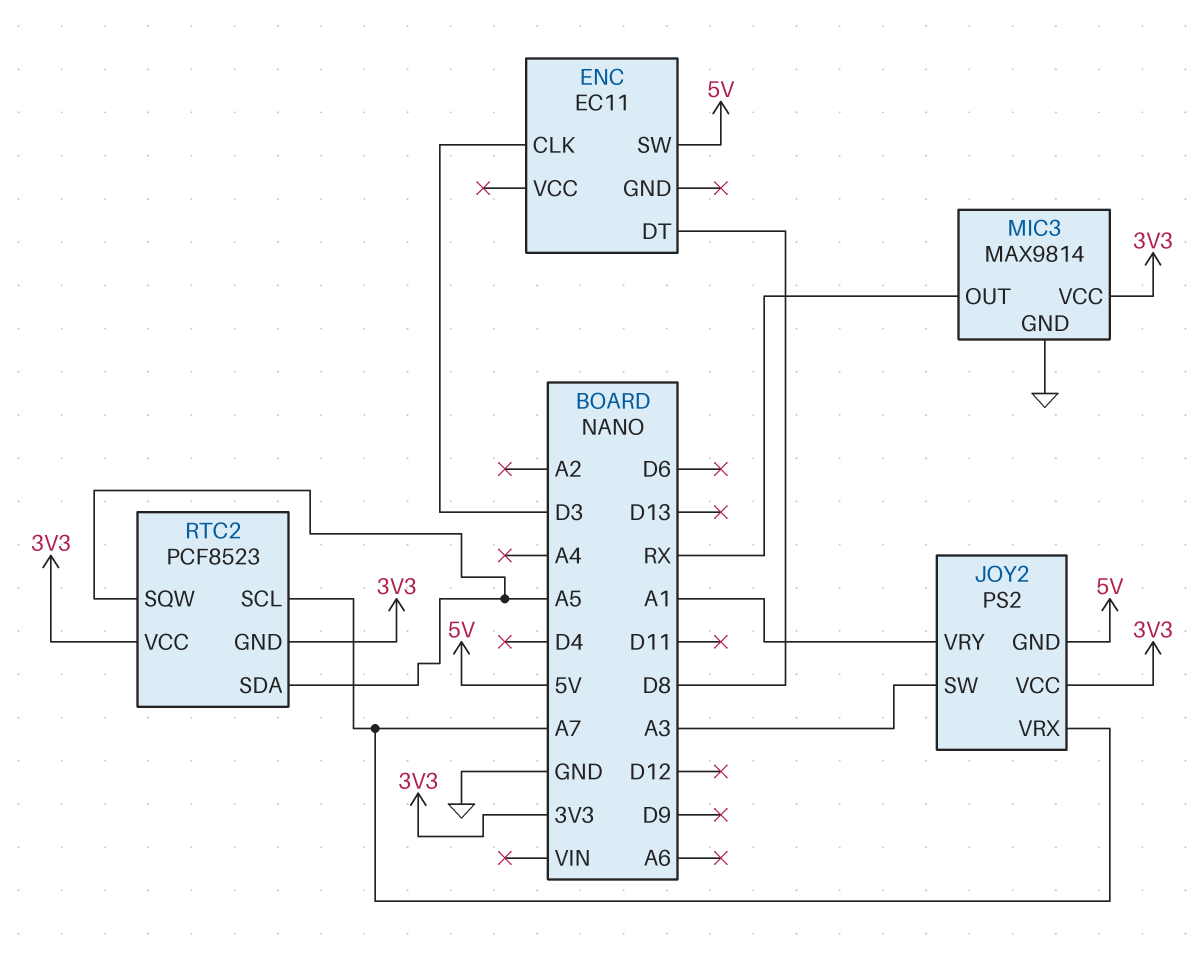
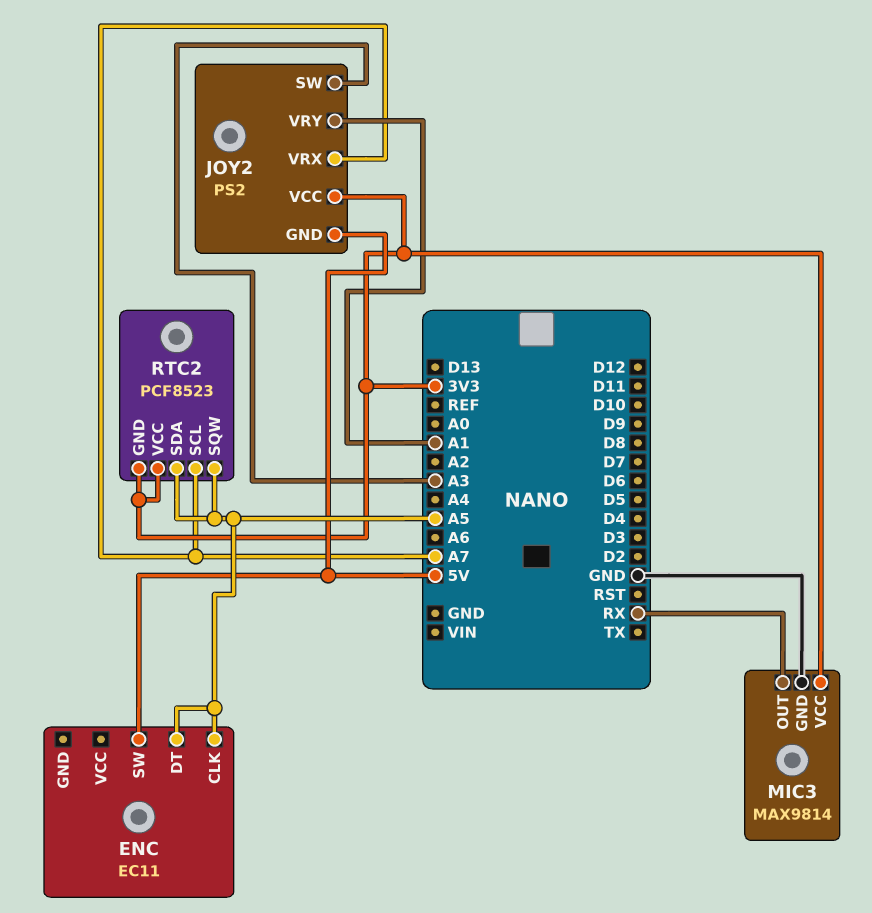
ENC pin CLK: D3 -> A5
ENC pin DT: D8 -> A5

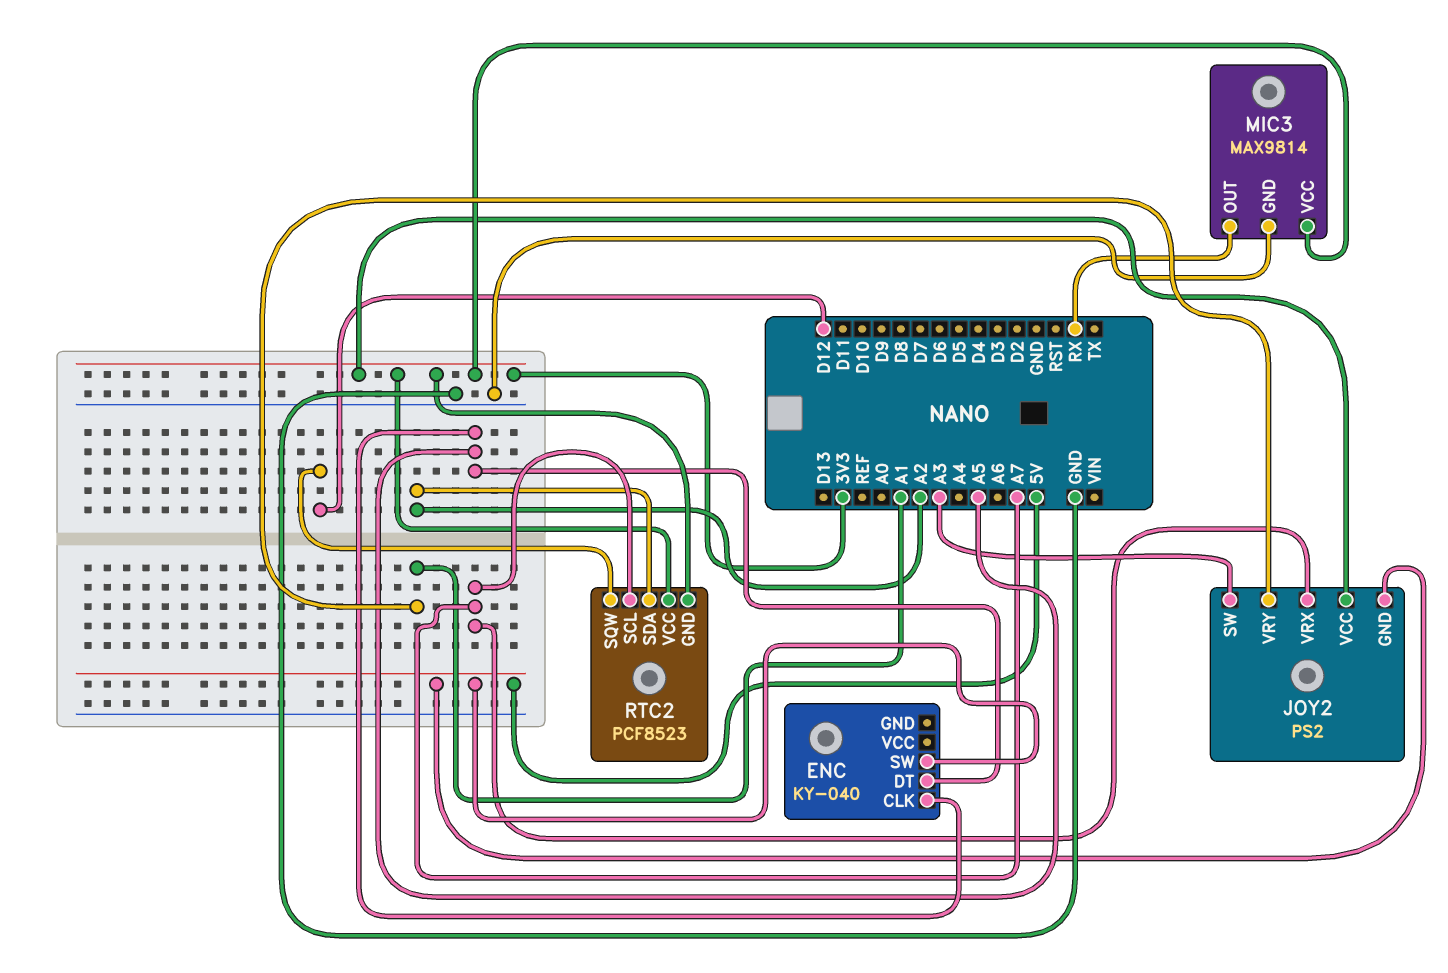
ENC: EC11 -> KY-040
RTC2 pin SDA: A5 -> A2
RTC2 pin SQW: A5 -> D12

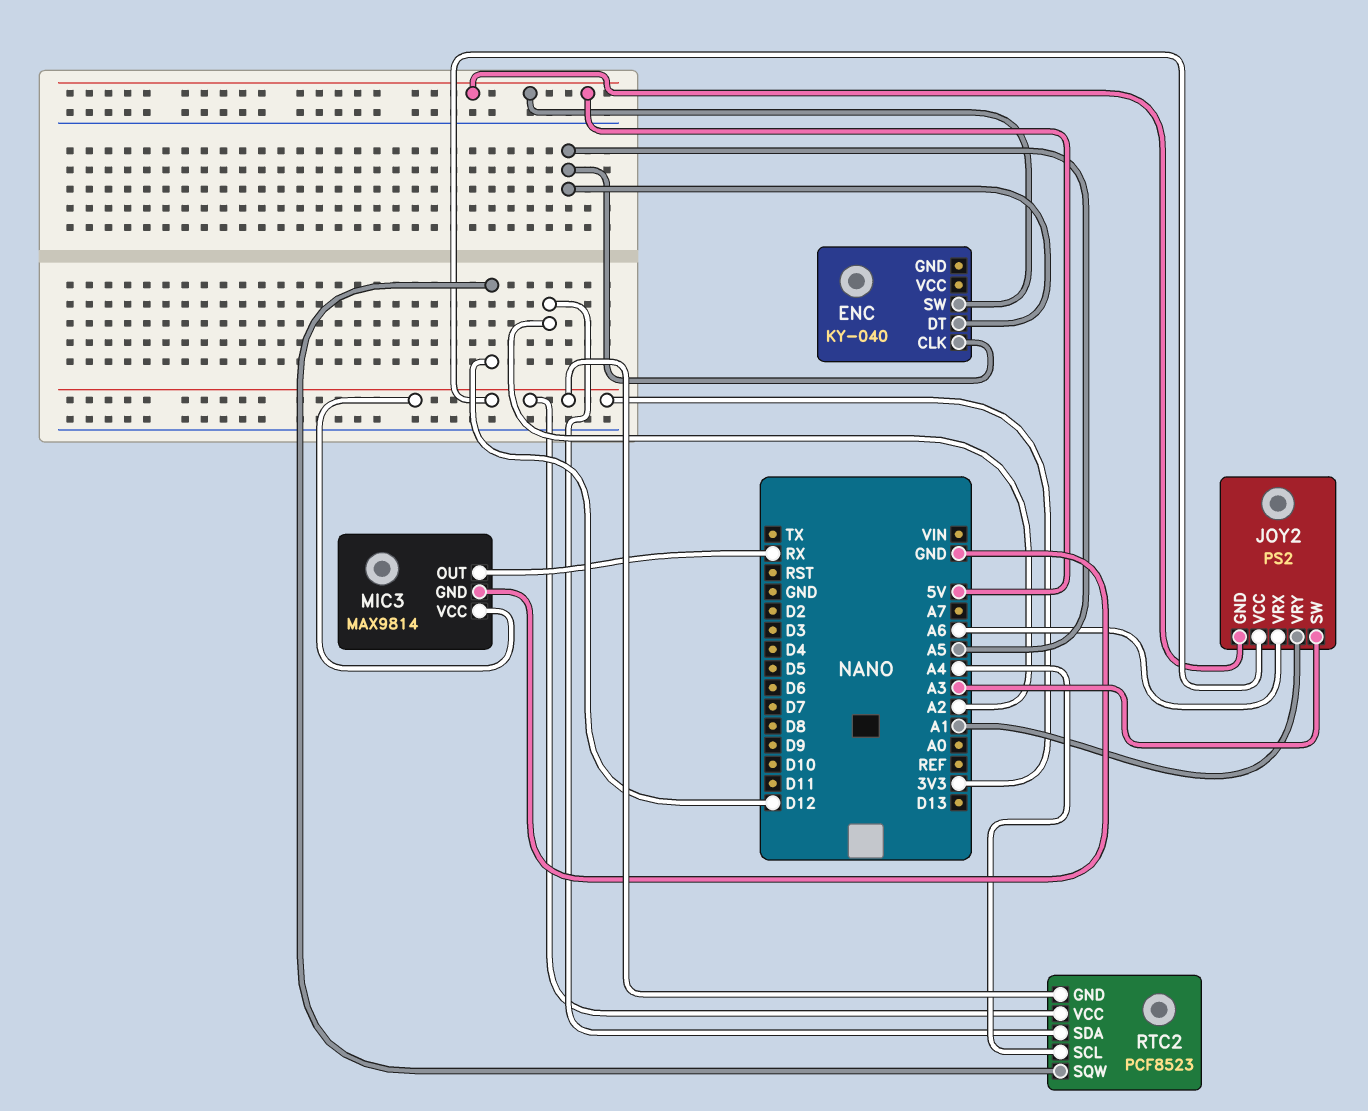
JOY2 pin VRX: A7 -> A6
RTC2 pin SCL: A7 -> A4

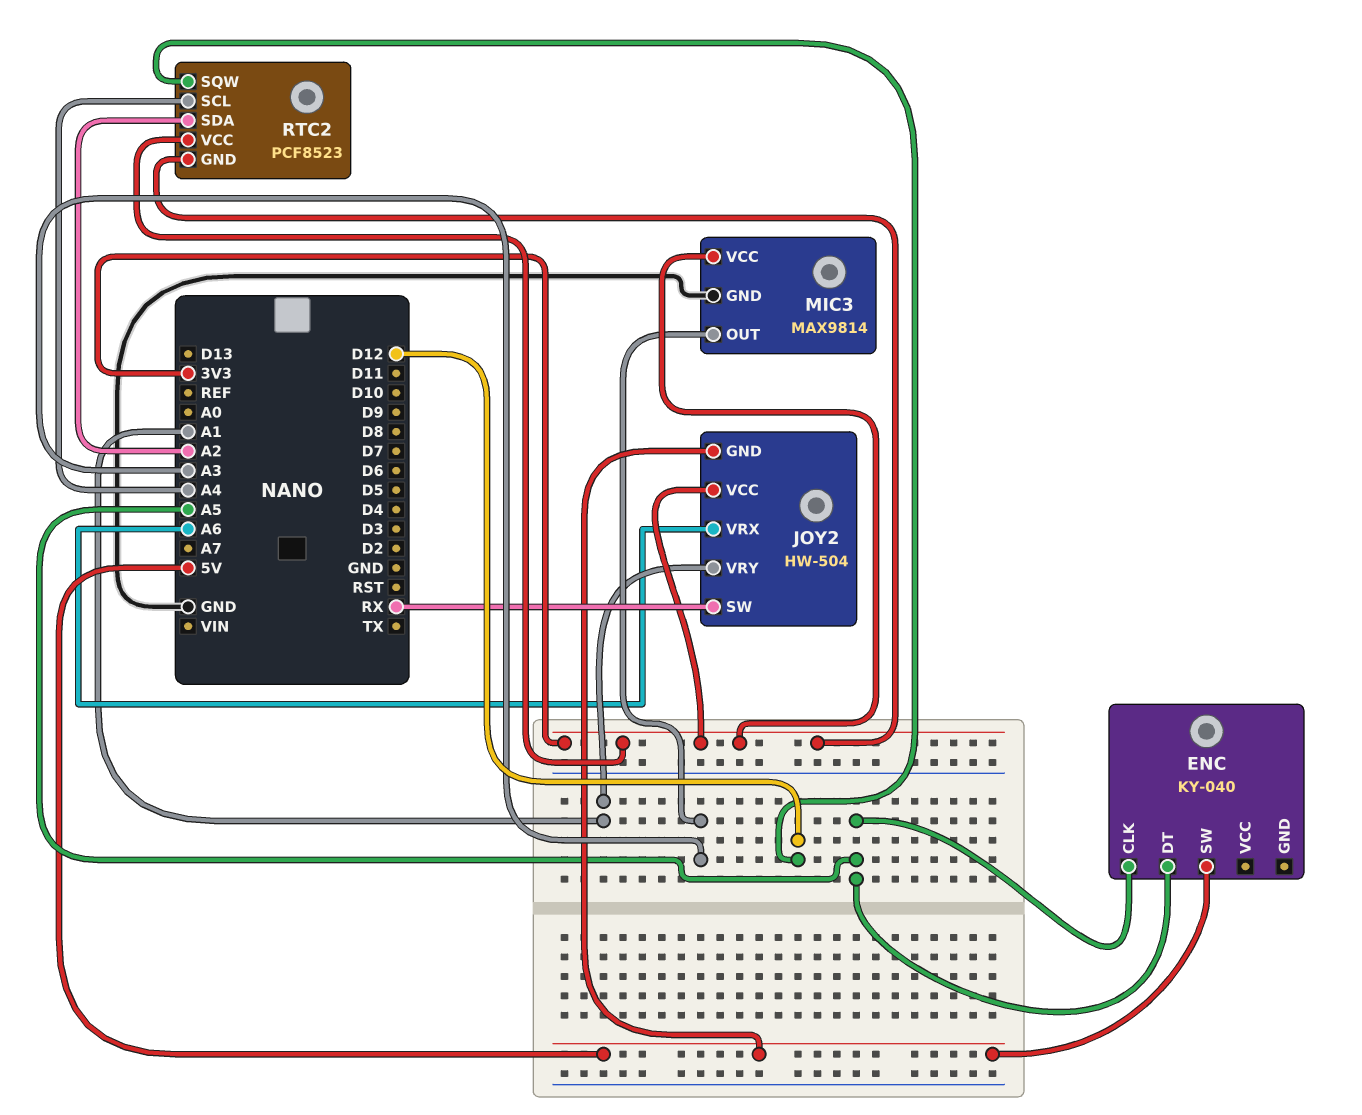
JOY2: PS2 -> HW-504
JOY2 pin SW: A3 -> RX
MIC3 pin OUT: RX -> A3

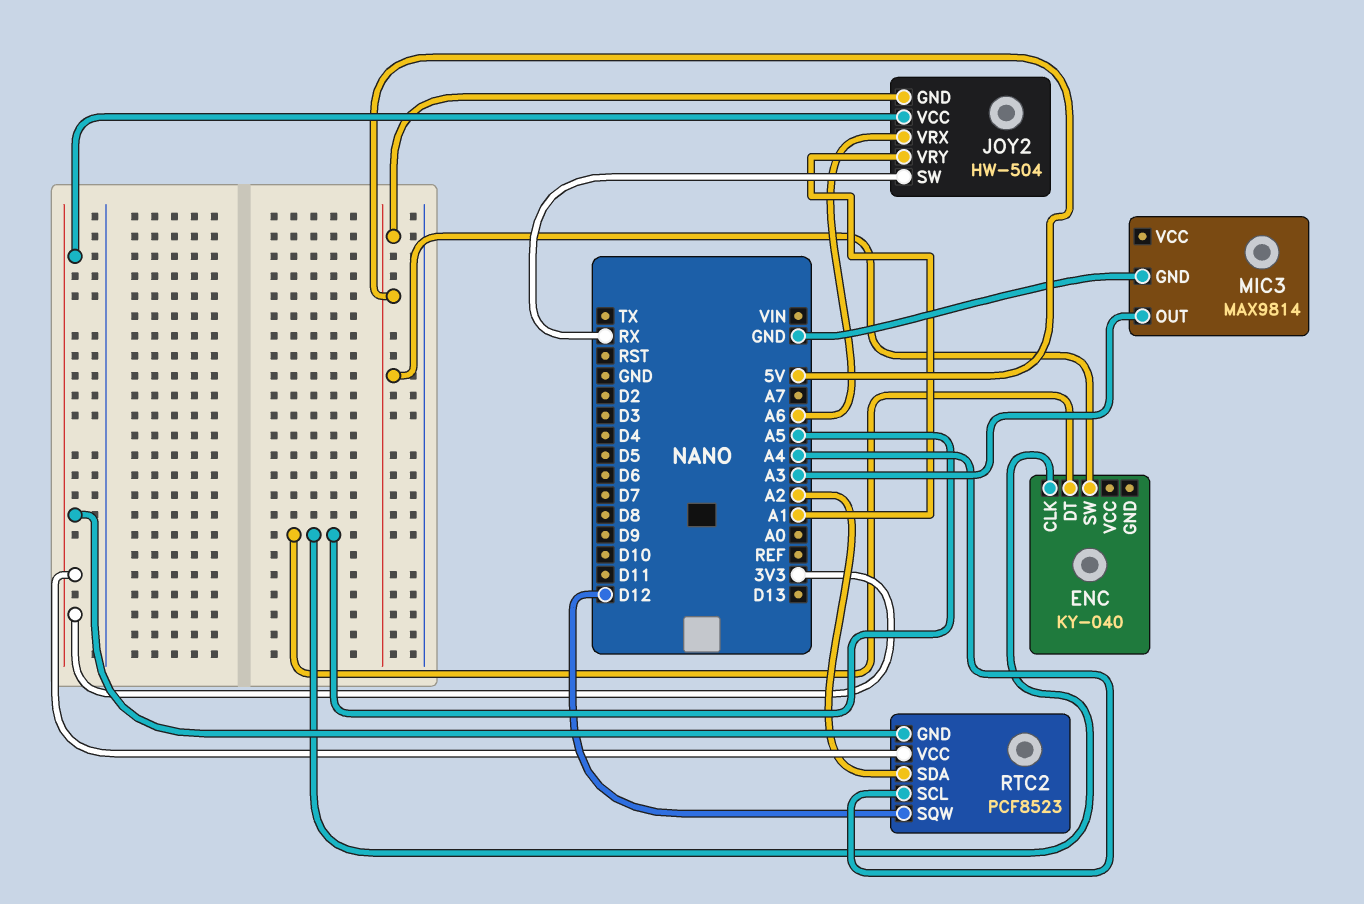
MIC3 pin VCC: 3V3 -> none

